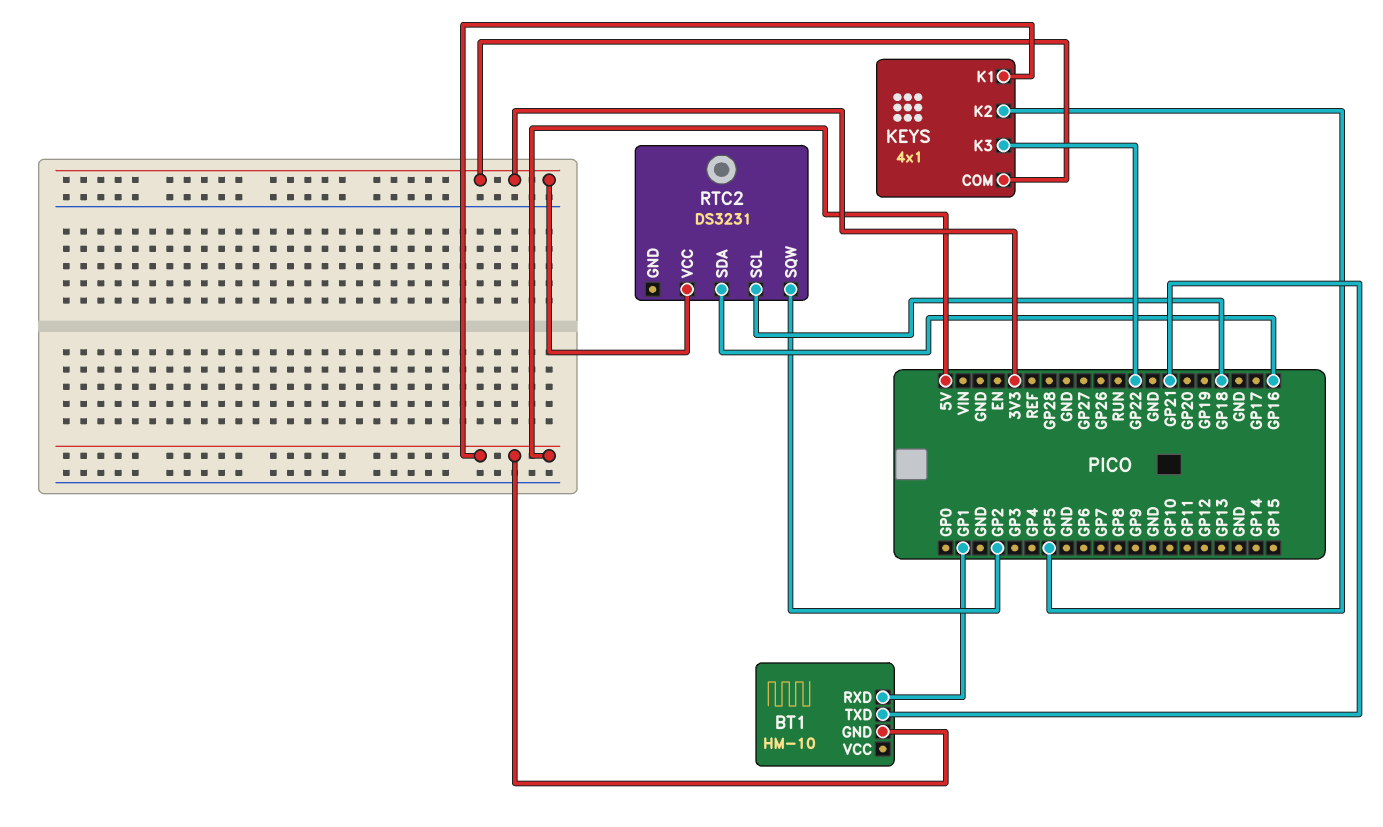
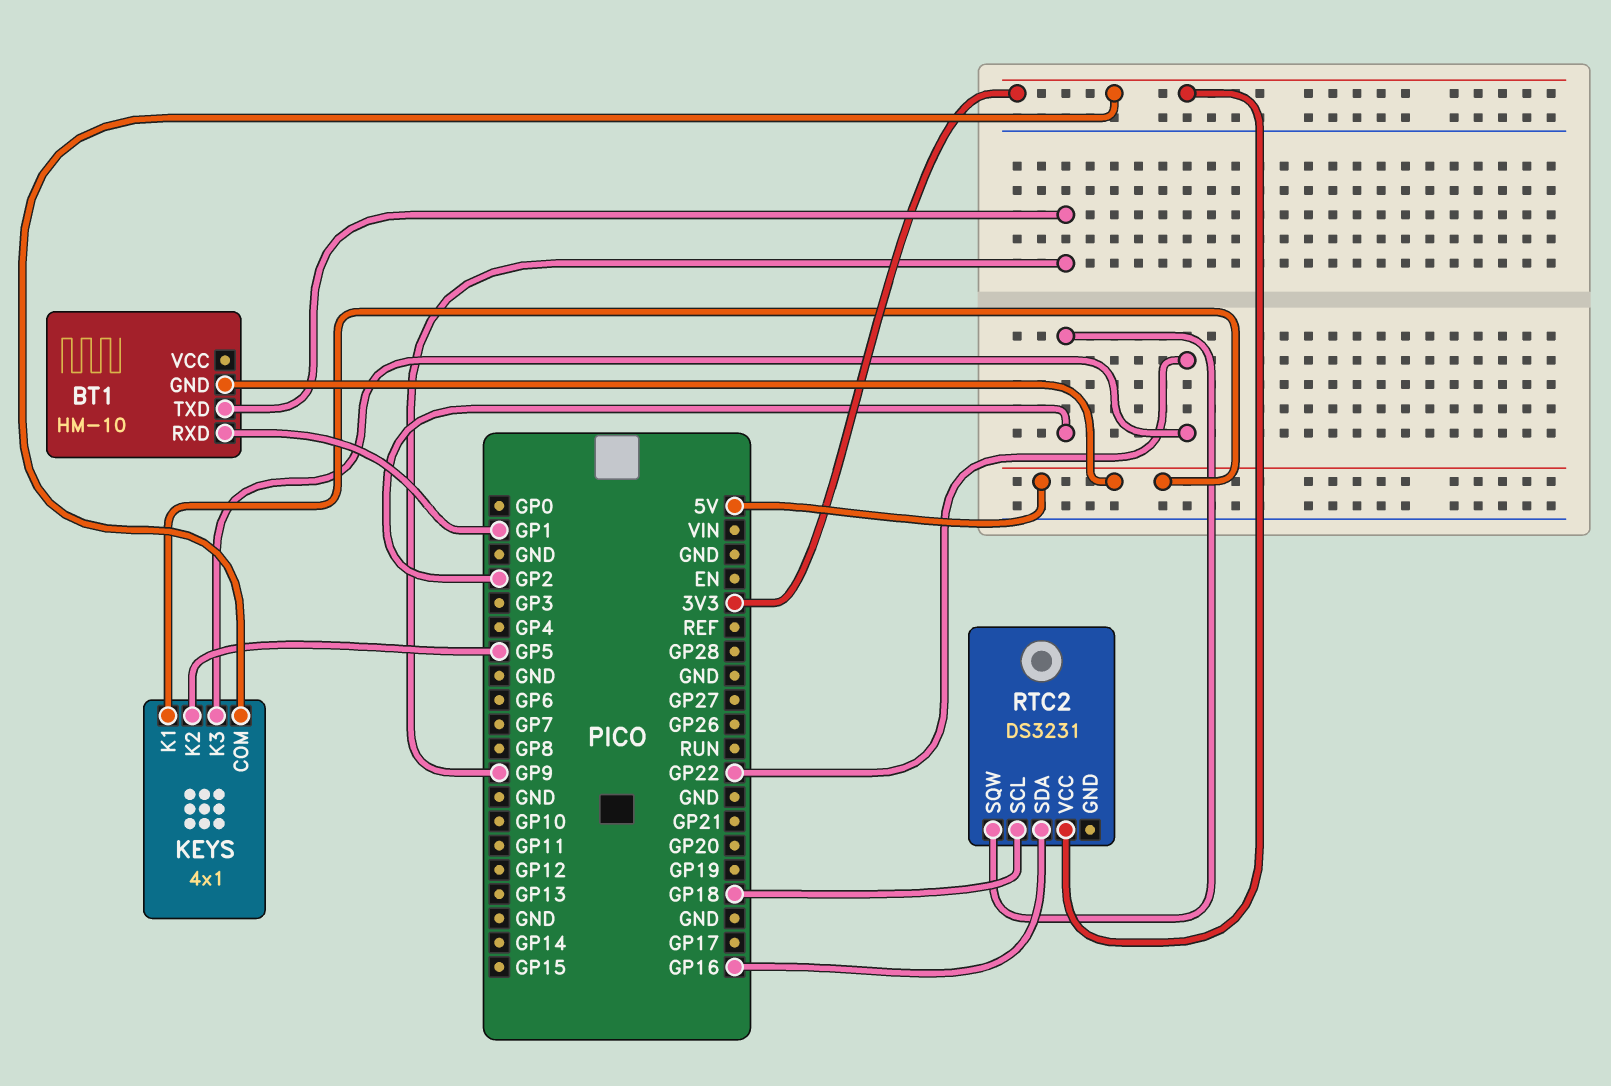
BT1 pin TXD: GP21 -> GP9

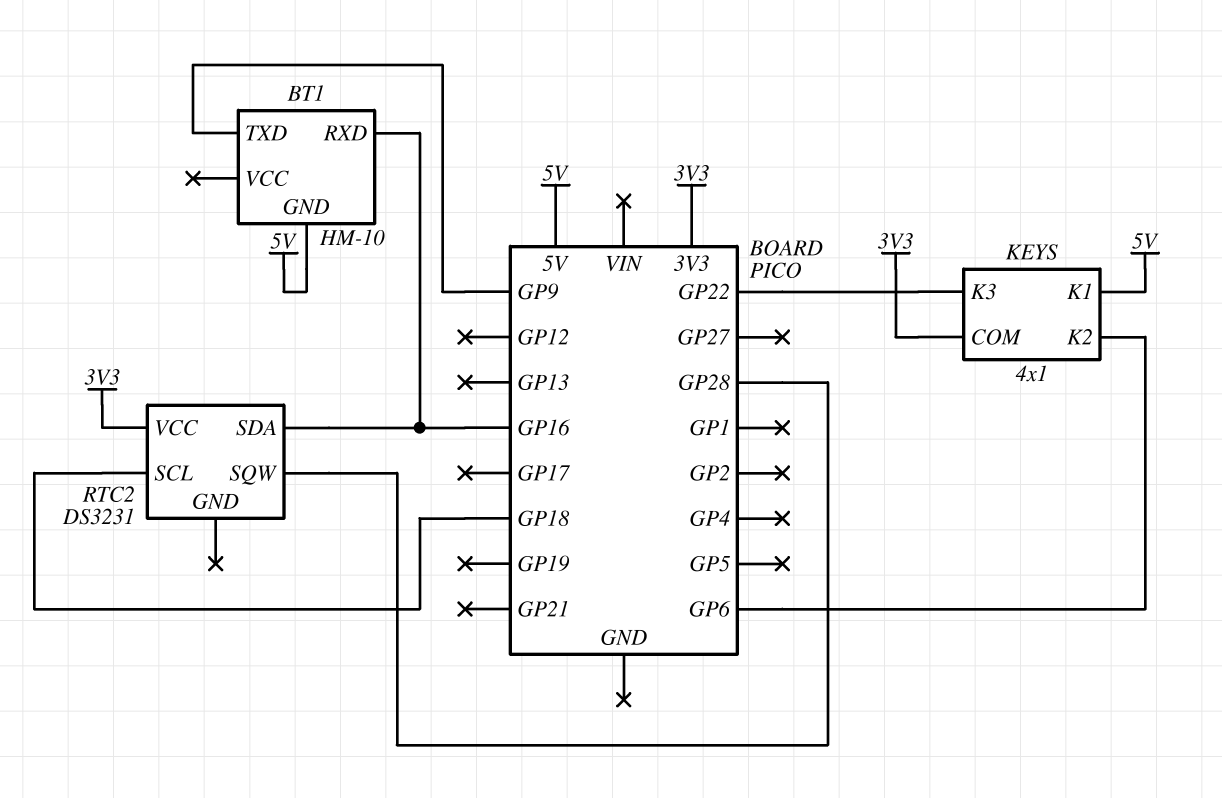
BT1 pin RXD: GP1 -> GP16
KEYS pin K2: GP5 -> GP6
RTC2 pin SQW: GP2 -> GP28

